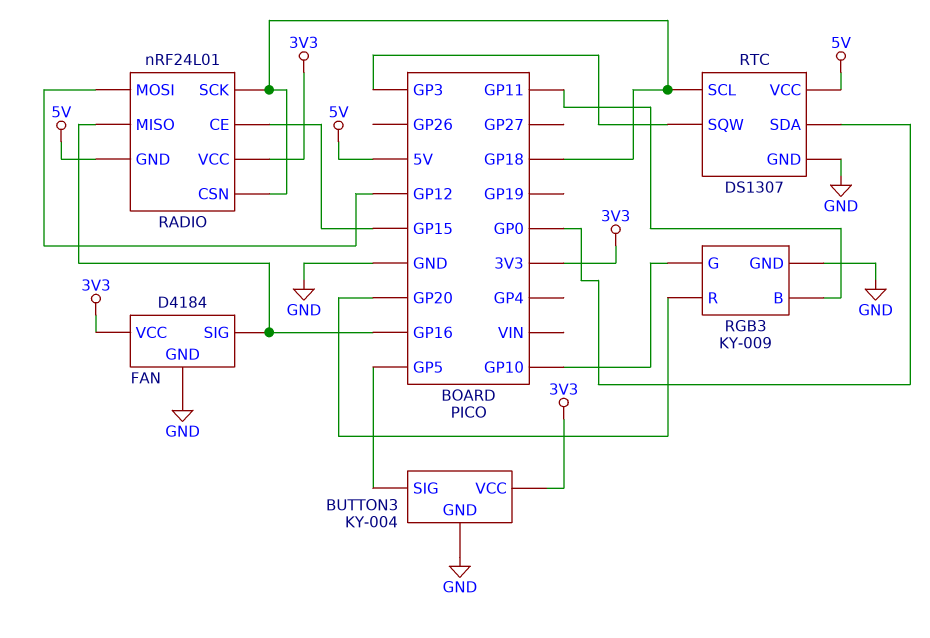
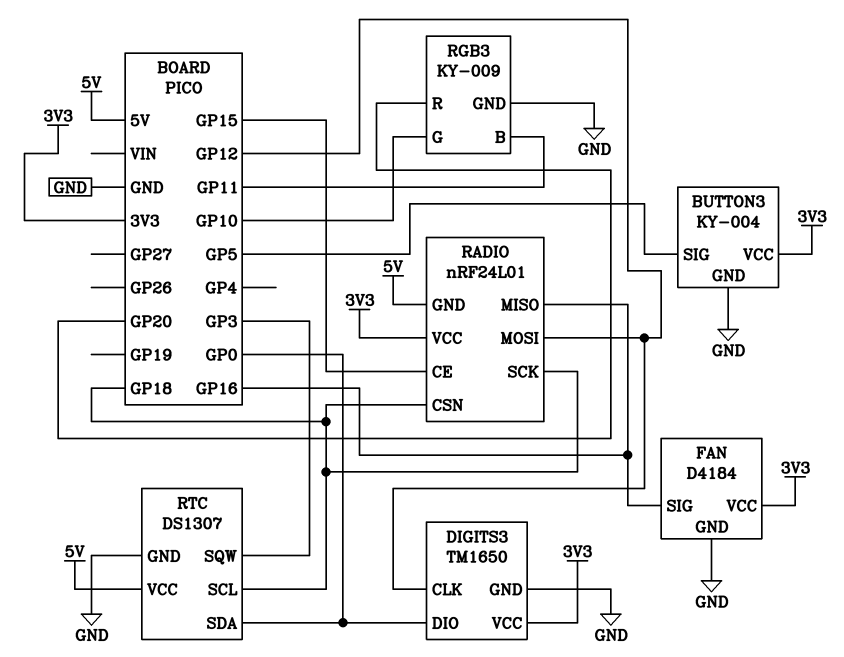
DIGITS3: none -> TM1650
DIGITS3 pin CLK: none -> GP12
DIGITS3 pin DIO: none -> GP0
DIGITS3 pin GND: none -> GND
DIGITS3 pin VCC: none -> 3V3

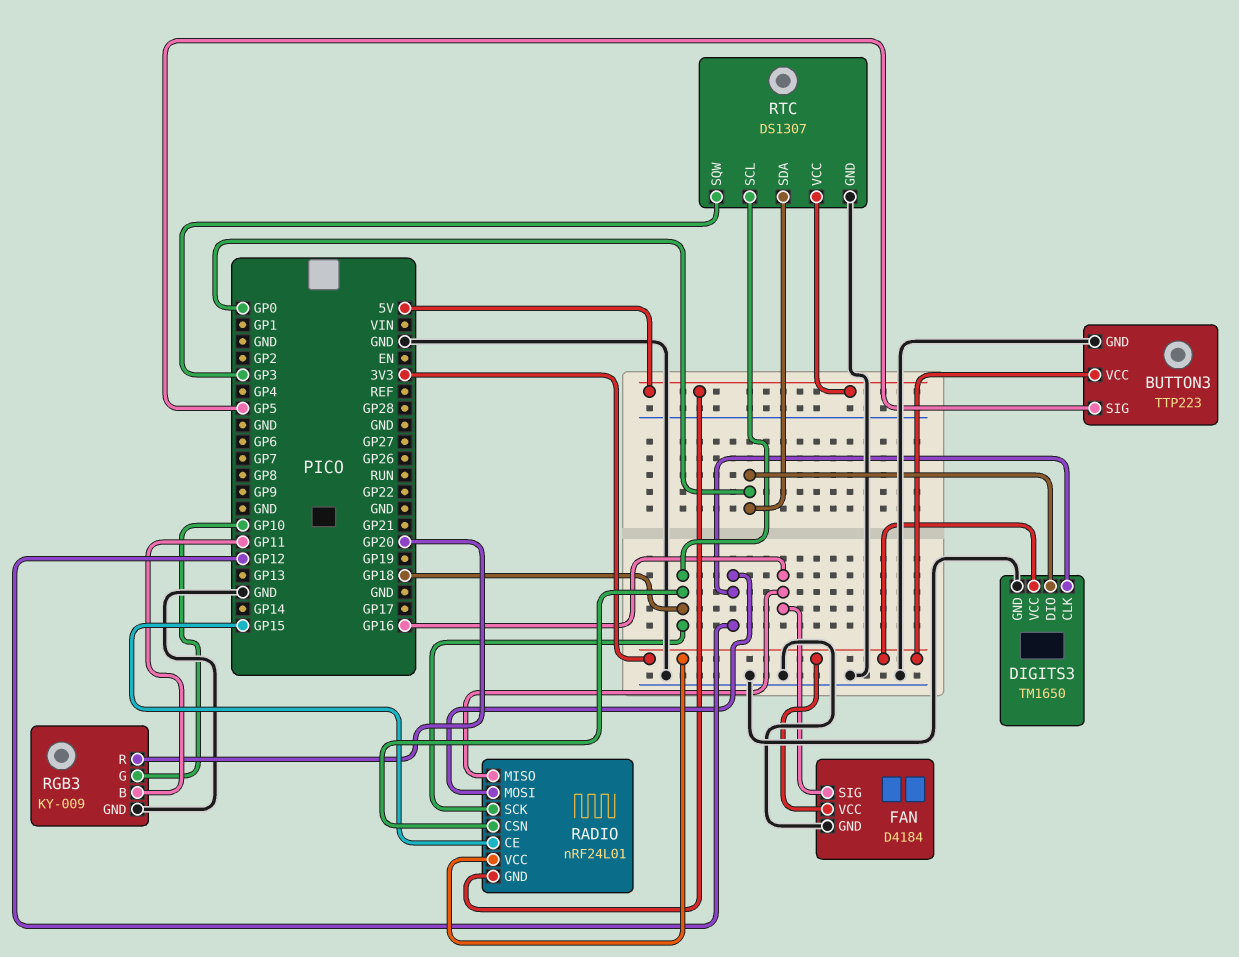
BUTTON3: KY-004 -> TTP223

